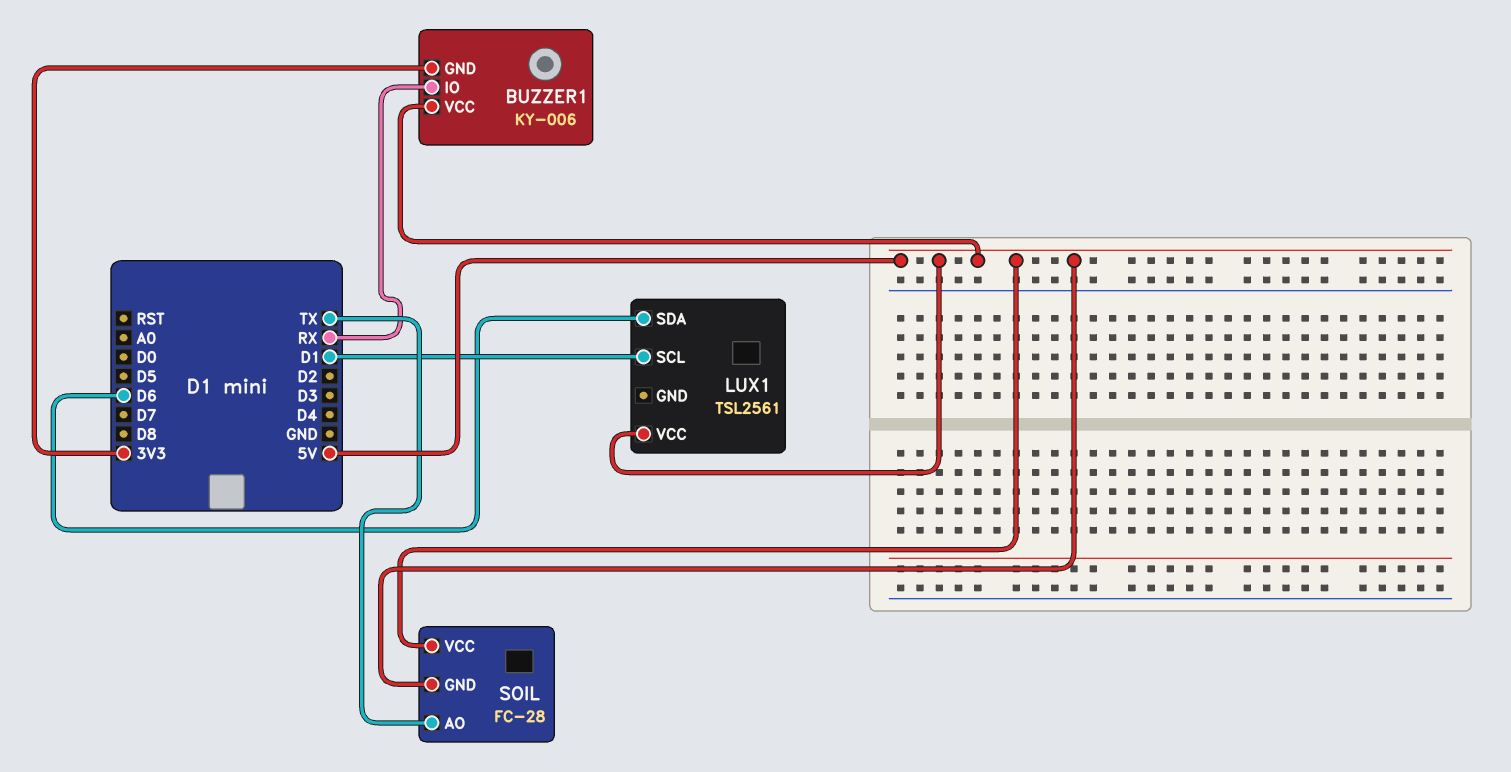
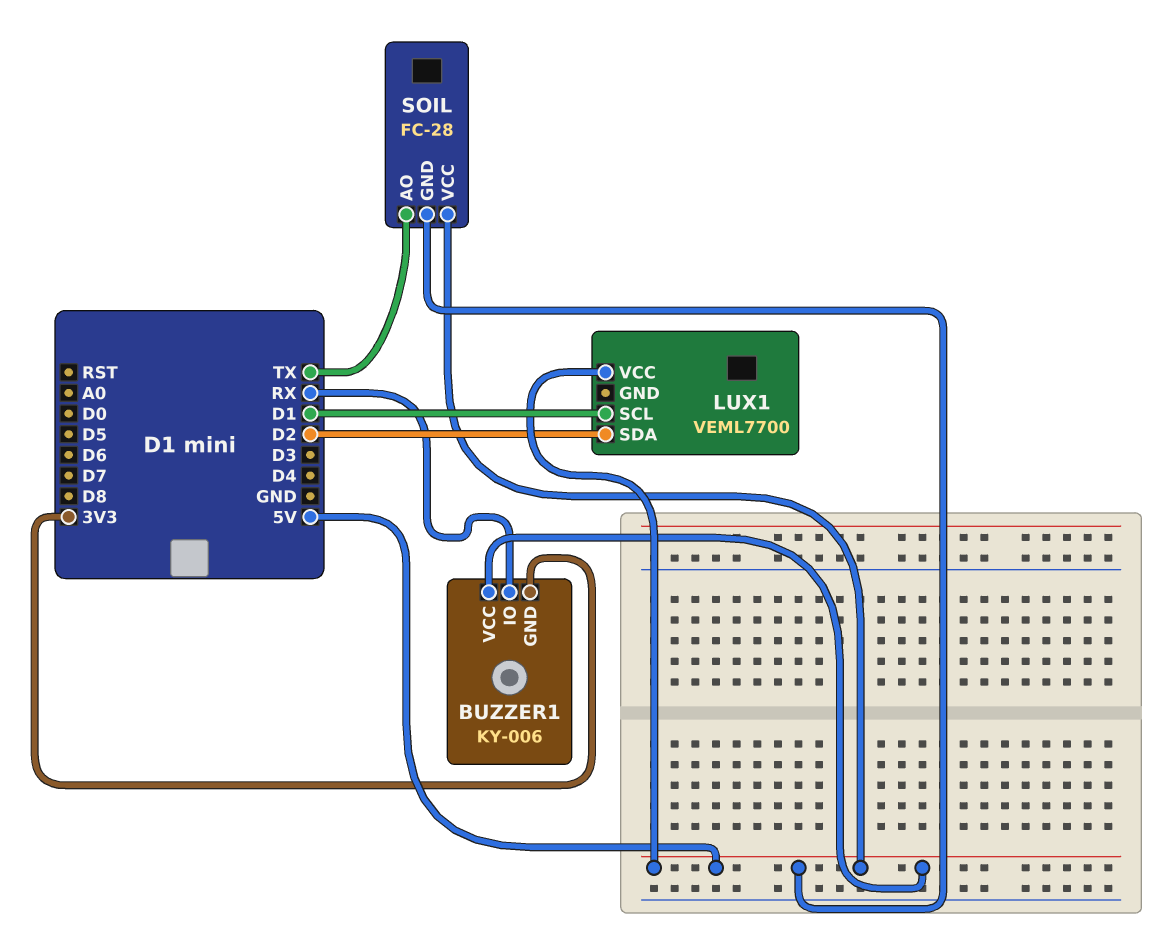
LUX1: TSL2561 -> VEML7700
LUX1 pin SDA: D6 -> D2

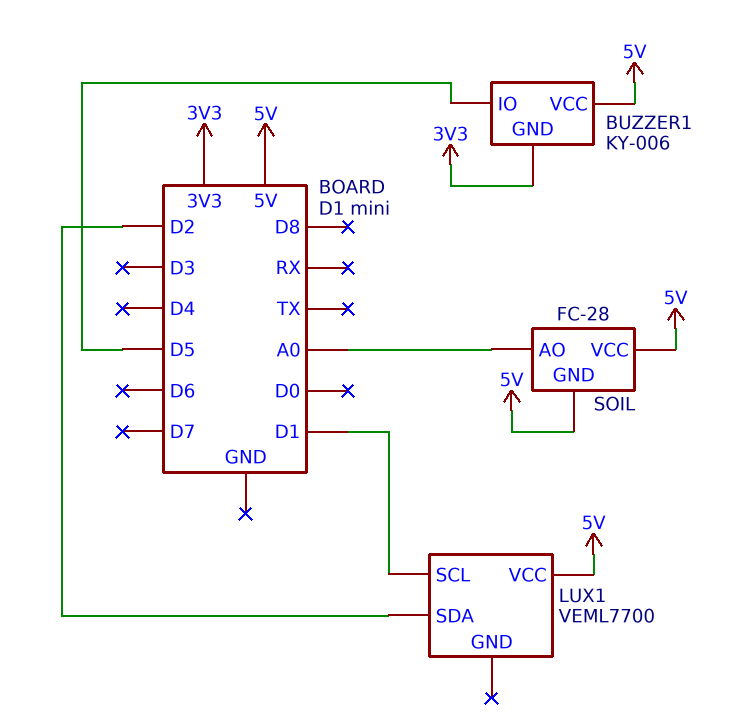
BUZZER1 pin IO: RX -> D5
SOIL pin AO: TX -> A0

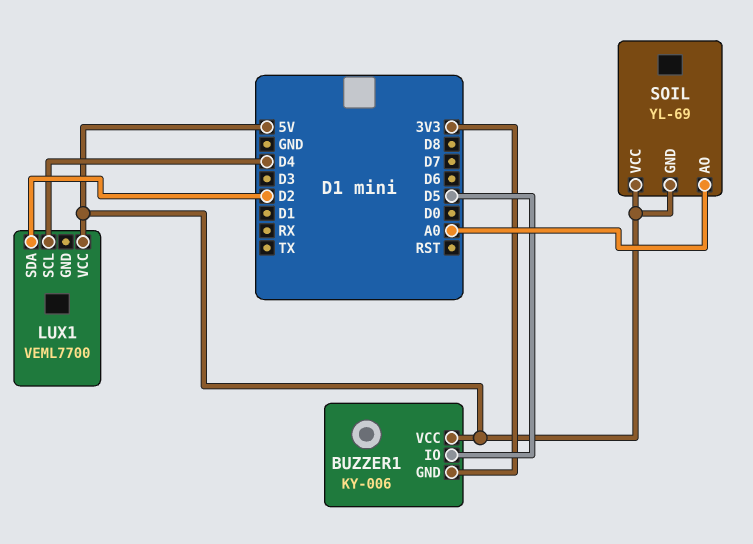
LUX1 pin SCL: D1 -> D4
SOIL: FC-28 -> YL-69

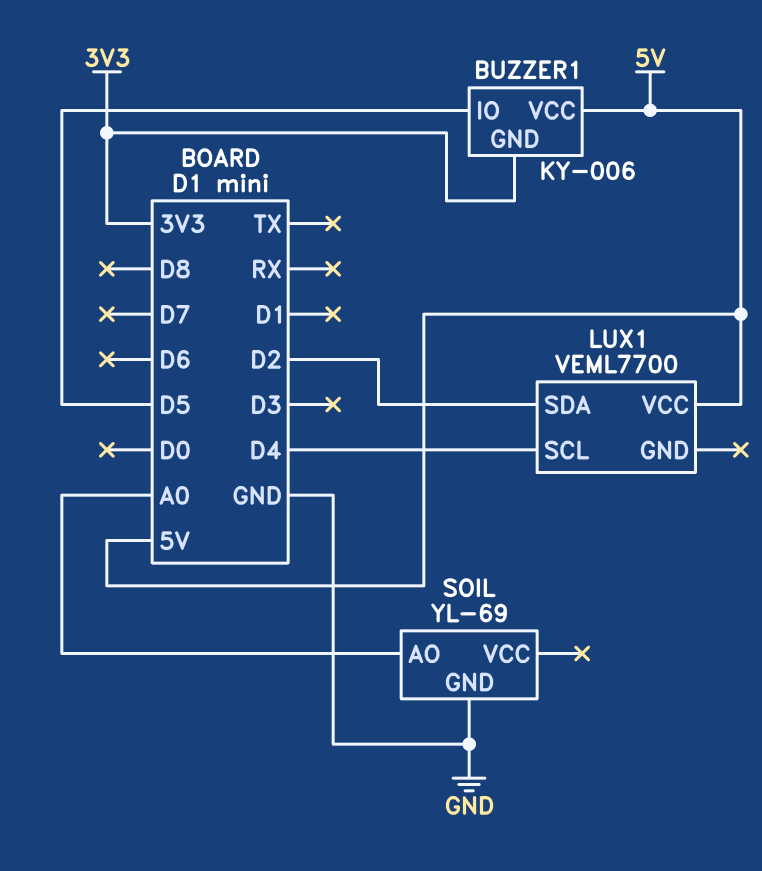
SOIL pin GND: 5V -> GND
SOIL pin VCC: 5V -> none

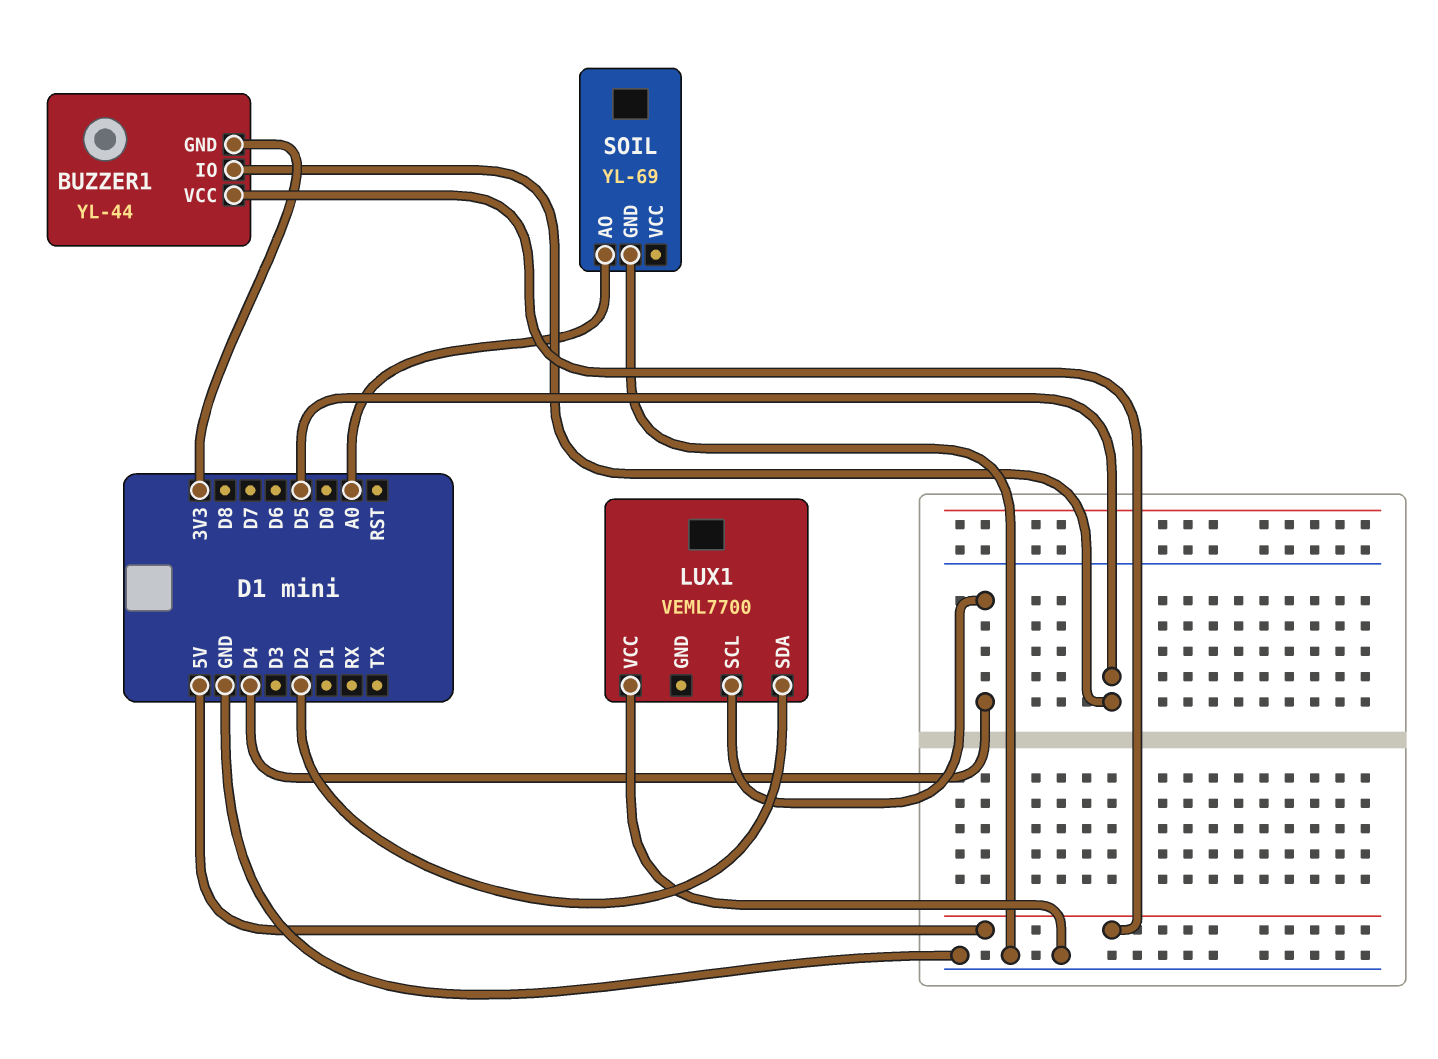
BUZZER1: KY-006 -> YL-44
LUX1 pin VCC: 5V -> GND

